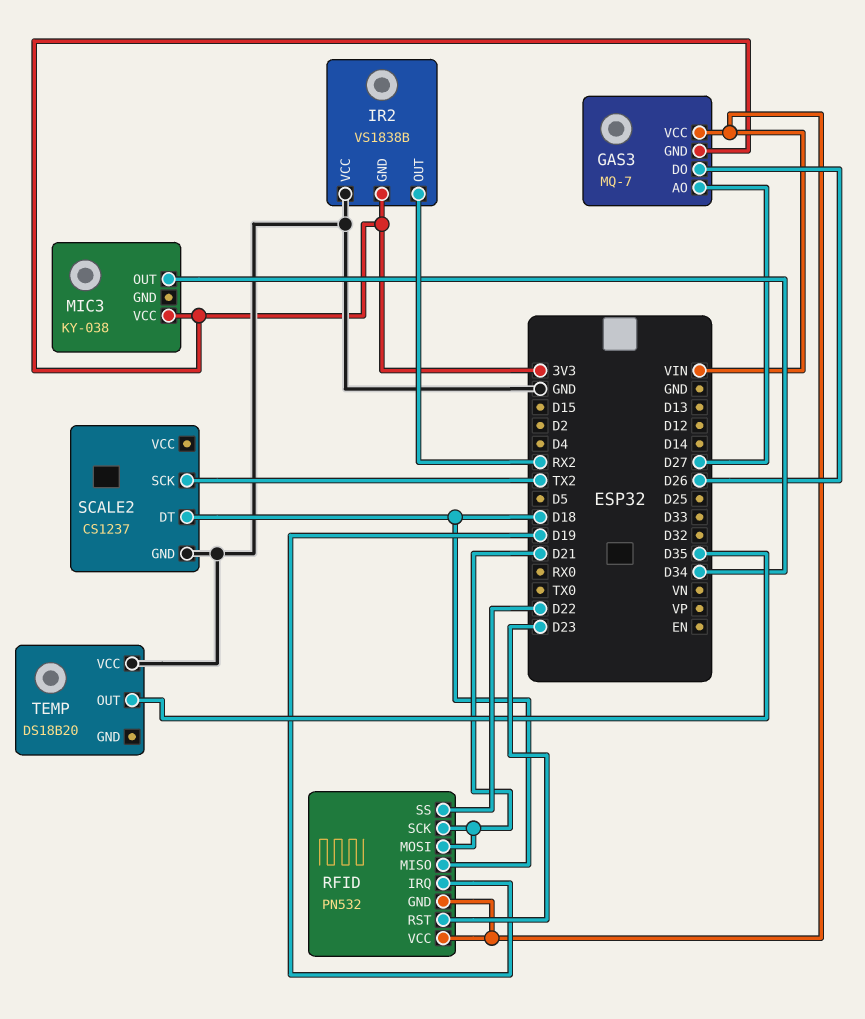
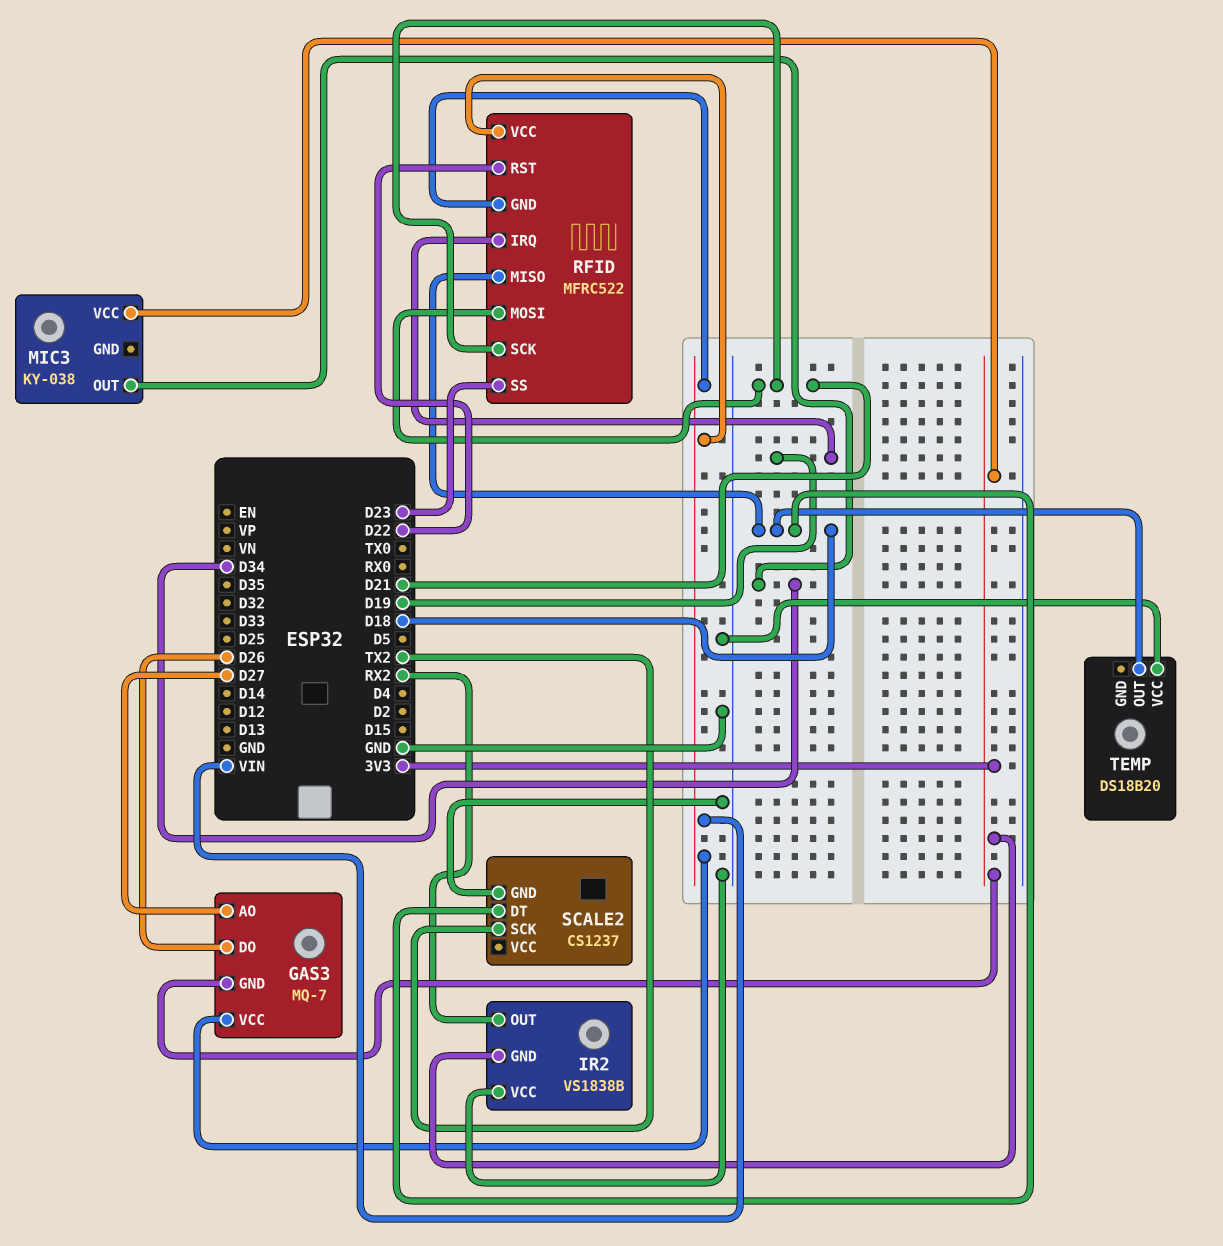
RFID: PN532 -> MFRC522
RFID pin RST: D23 -> D22
RFID pin SS: D22 -> D23
TEMP pin OUT: D35 -> D18

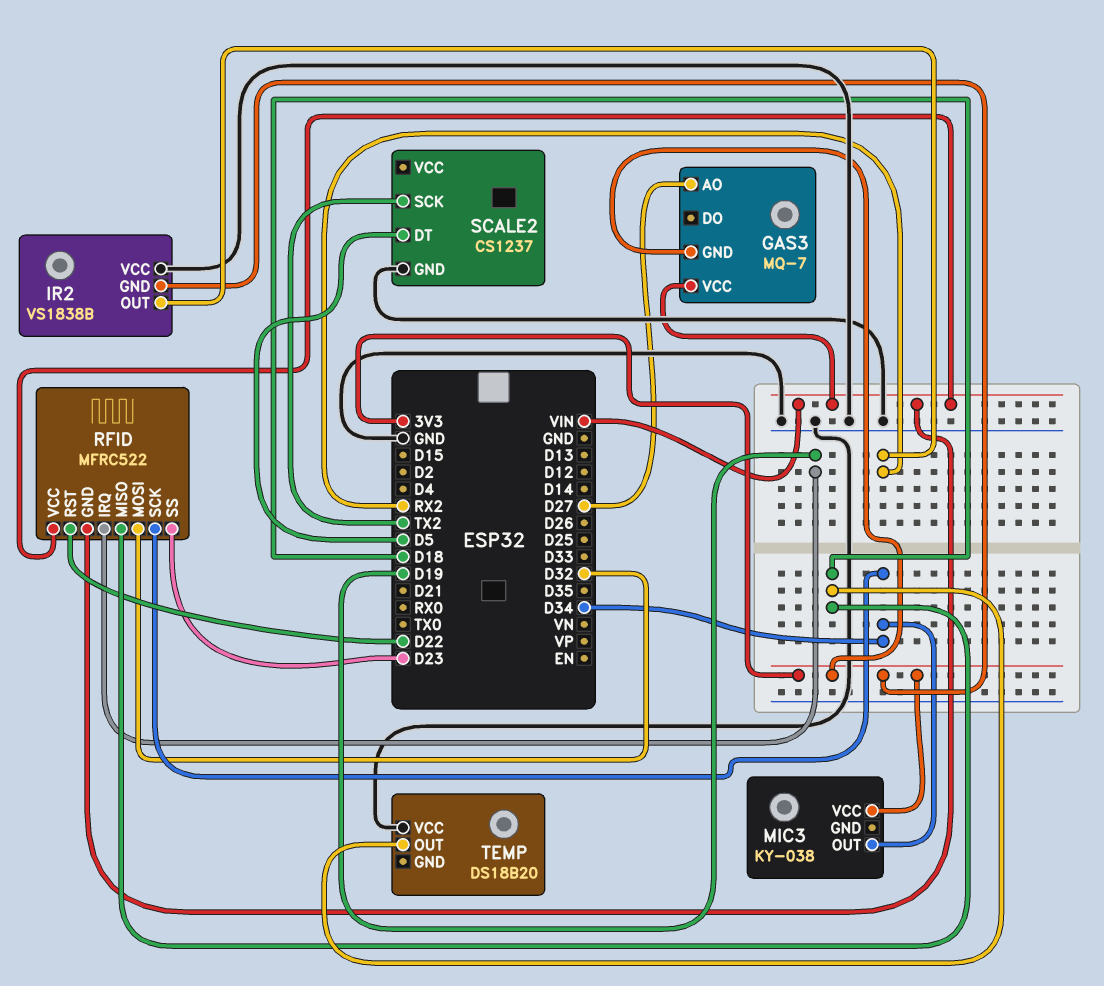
GAS3 pin DO: D26 -> none
RFID pin MOSI: D21 -> D32
RFID pin SCK: D21 -> D34
SCALE2 pin DT: D18 -> D5

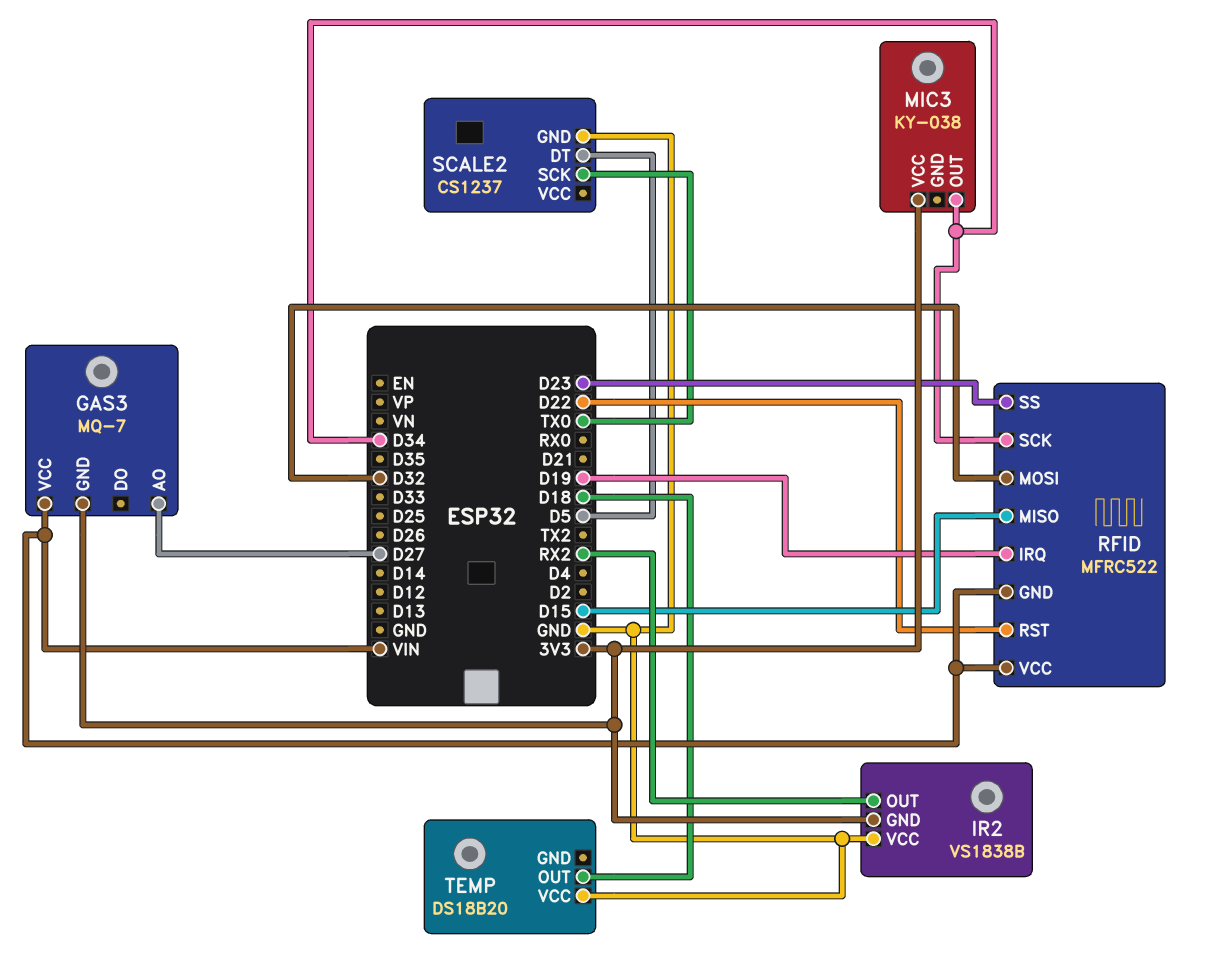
RFID pin MISO: D18 -> D15
SCALE2 pin SCK: TX2 -> TX0

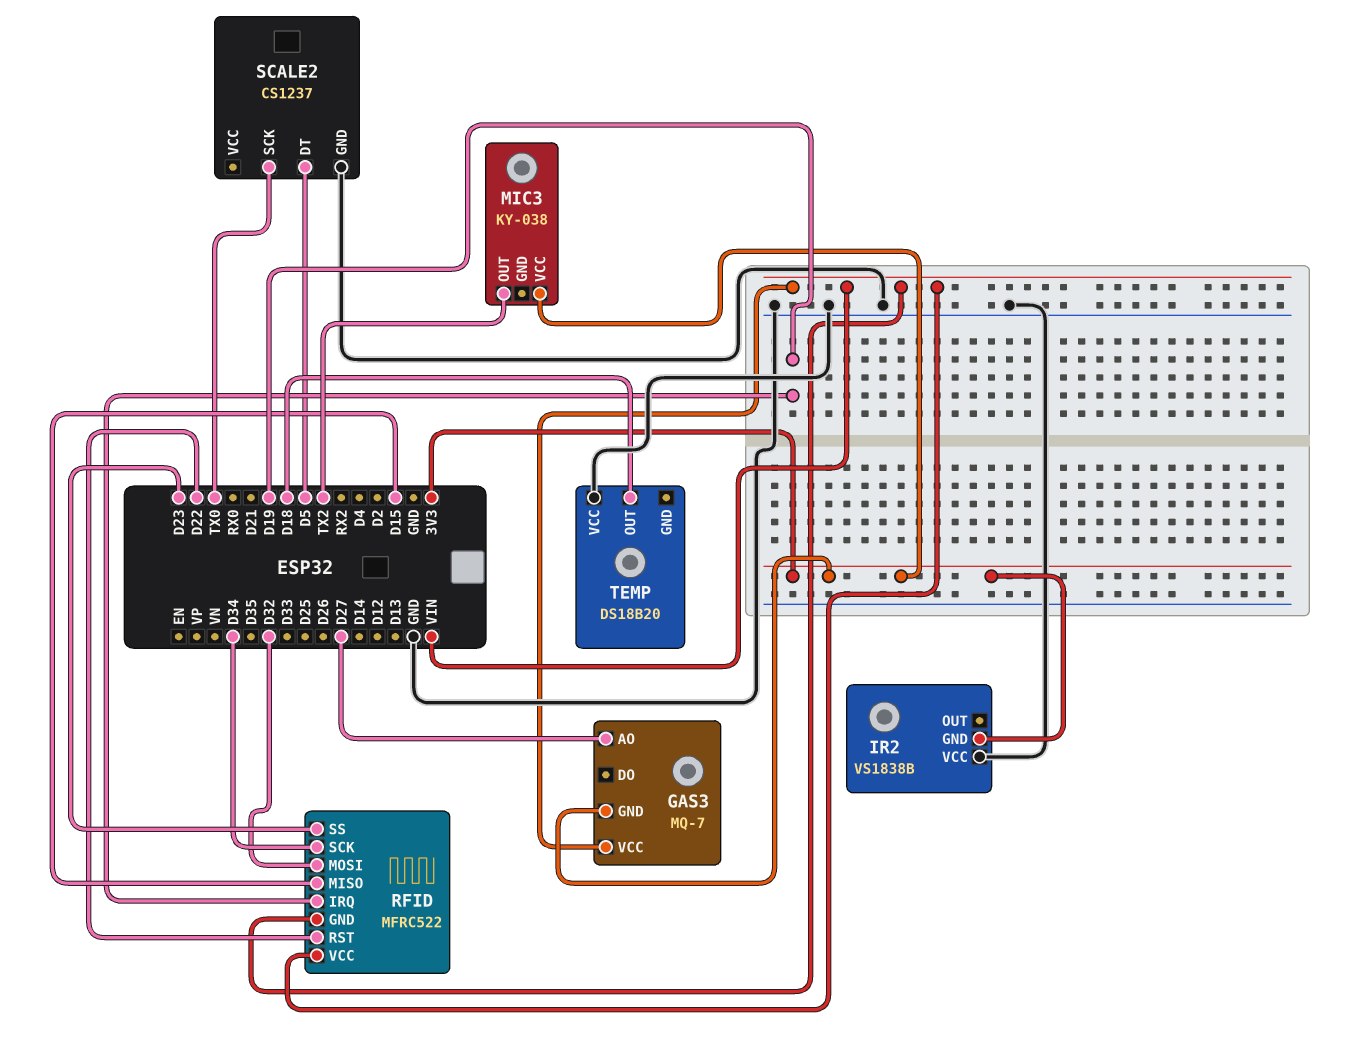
IR2 pin OUT: RX2 -> none
MIC3 pin OUT: D34 -> TX2

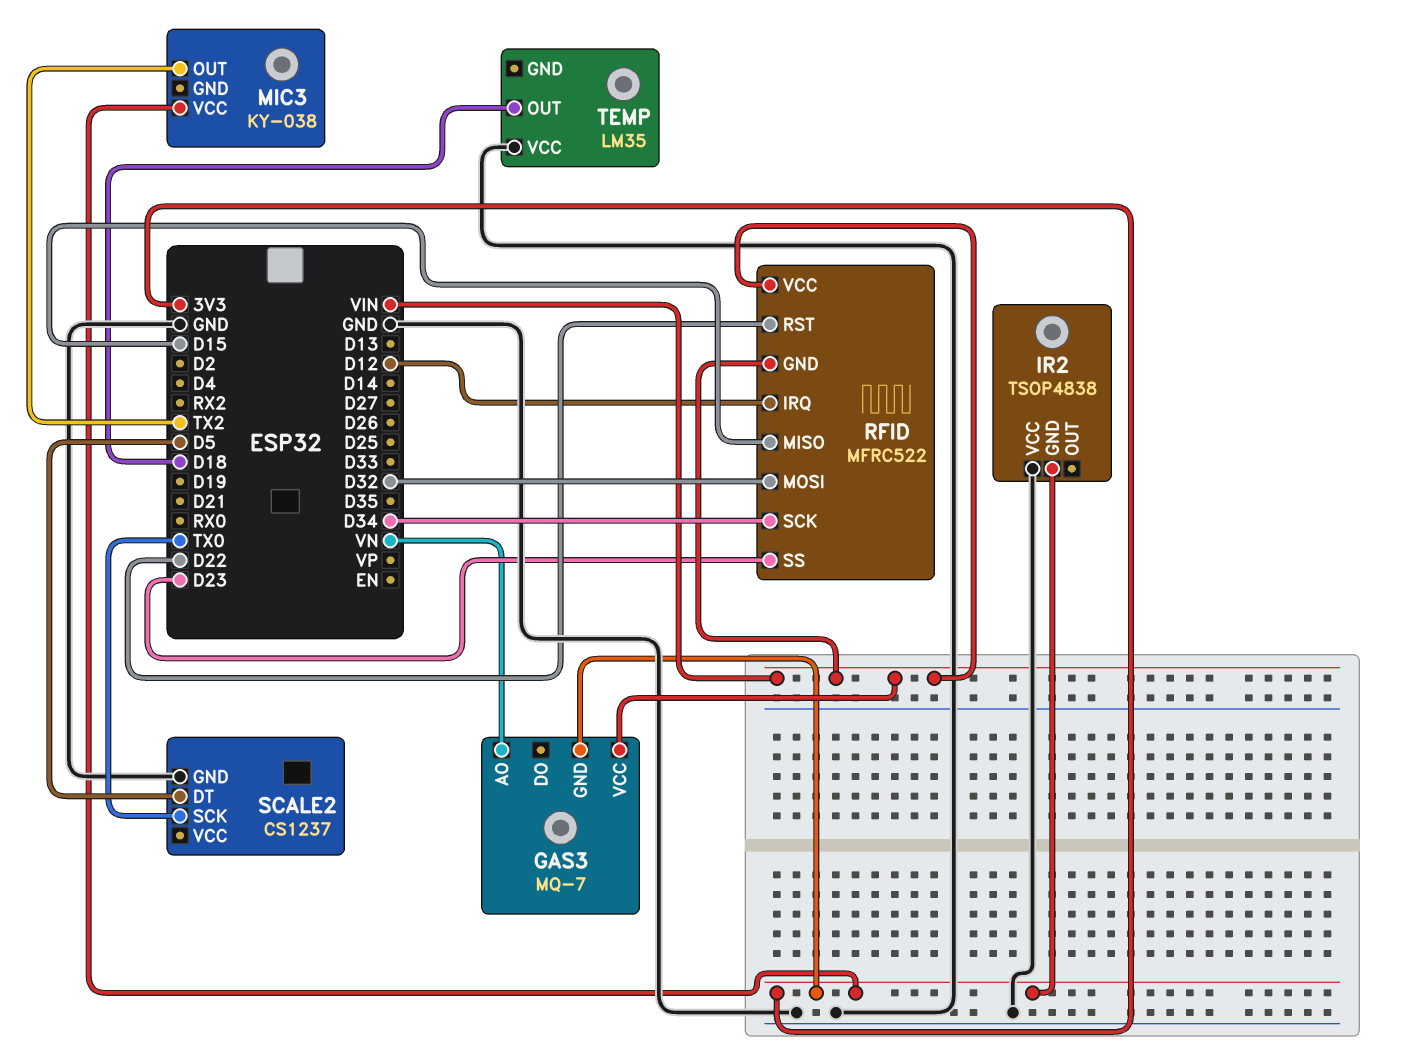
GAS3 pin AO: D27 -> VN
IR2: VS1838B -> TSOP4838
RFID pin IRQ: D19 -> D12
TEMP: DS18B20 -> LM35

